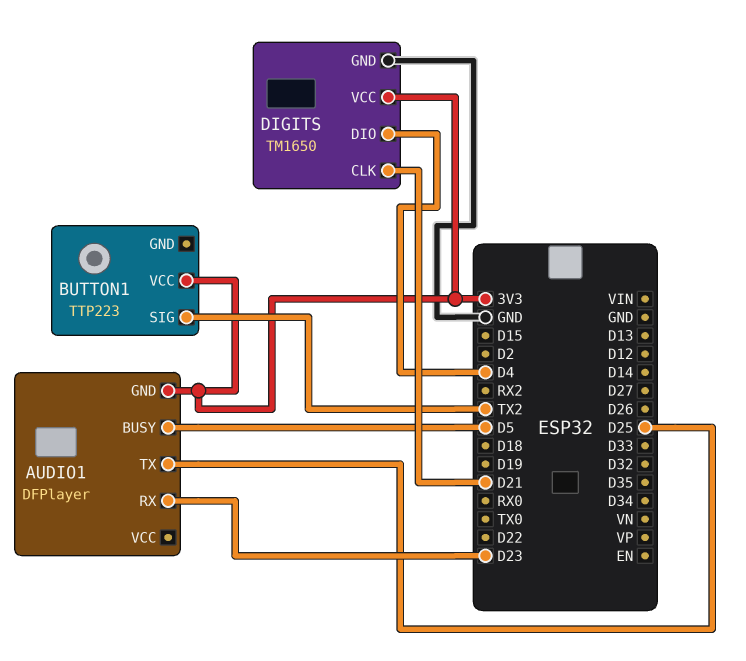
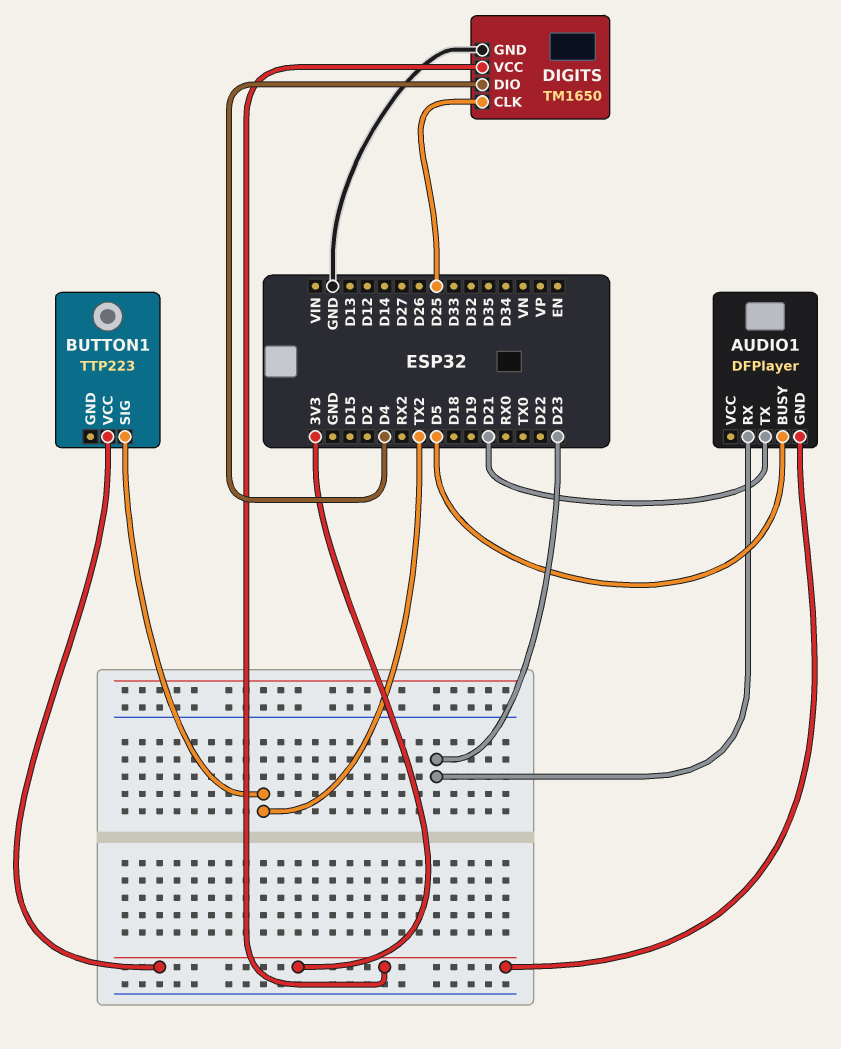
AUDIO1 pin TX: D25 -> D21
DIGITS pin CLK: D21 -> D25

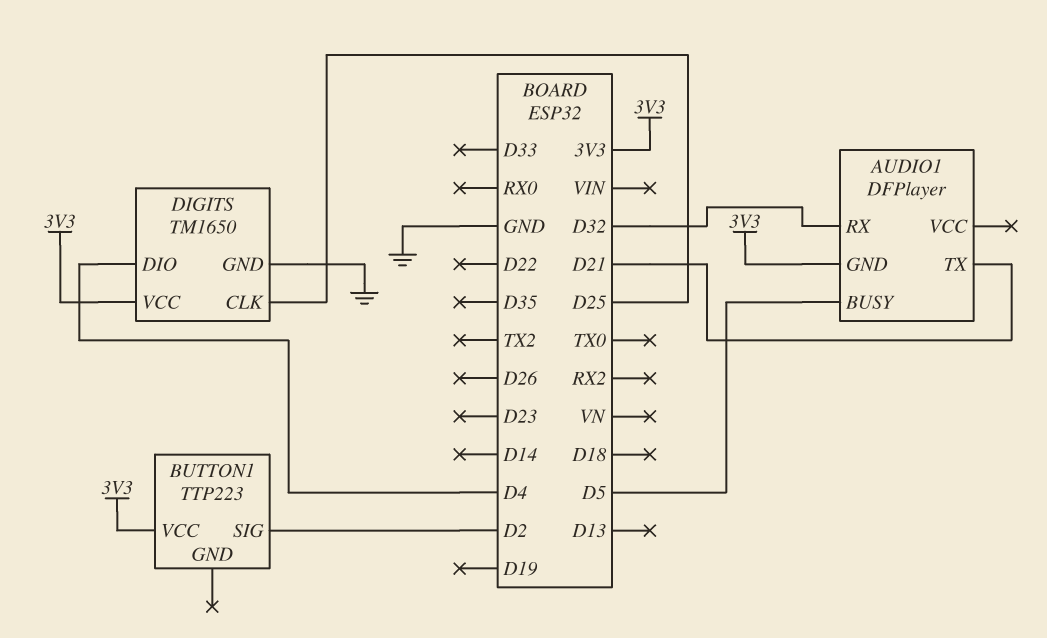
AUDIO1 pin RX: D23 -> D32
BUTTON1 pin SIG: TX2 -> D2

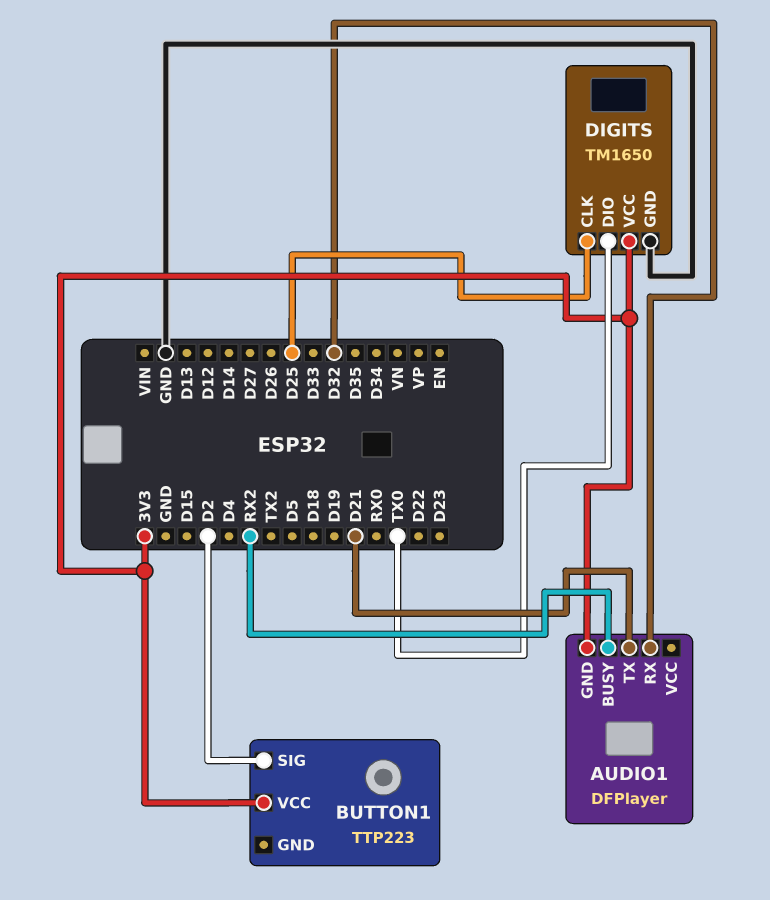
AUDIO1 pin BUSY: D5 -> RX2
DIGITS pin DIO: D4 -> TX0

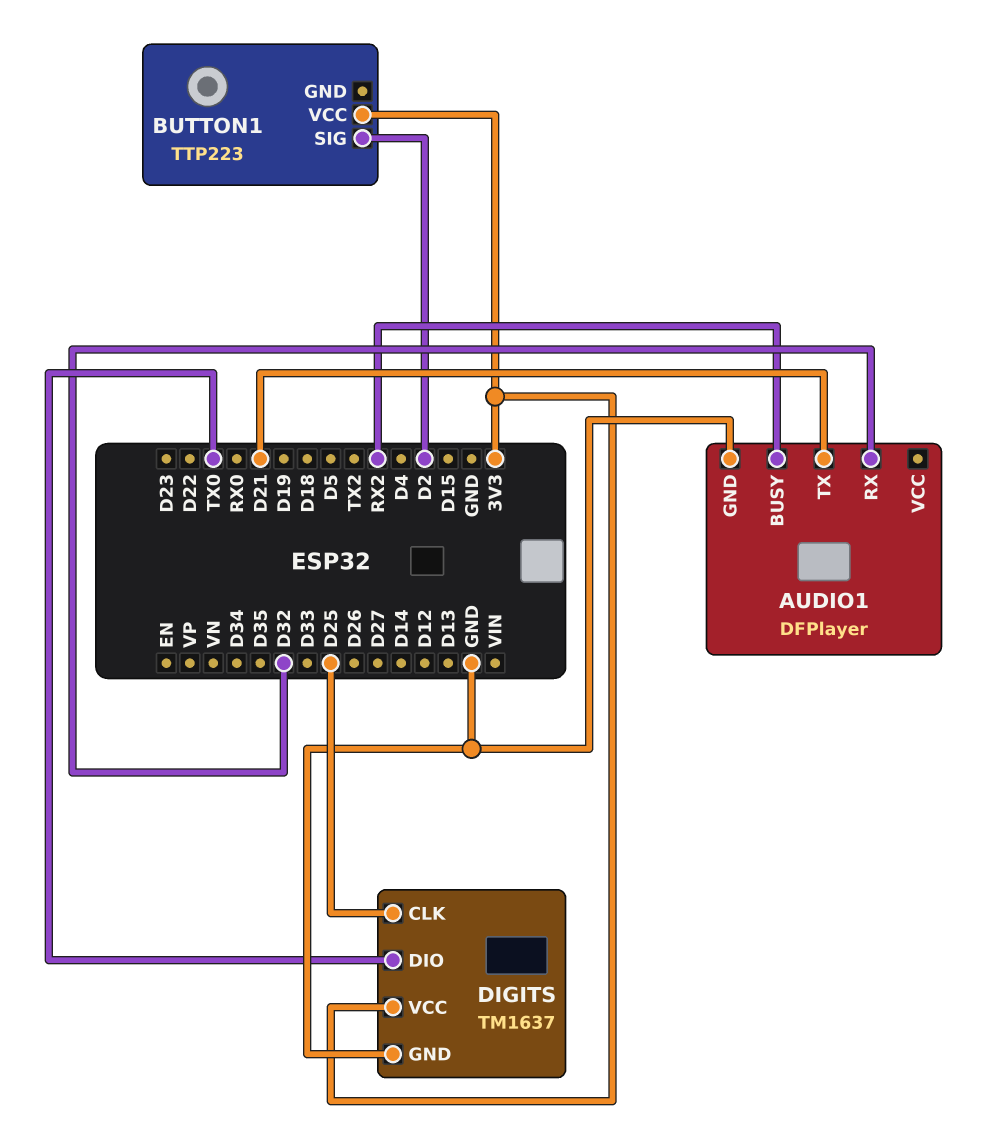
AUDIO1 pin GND: 3V3 -> GND
DIGITS: TM1650 -> TM1637

